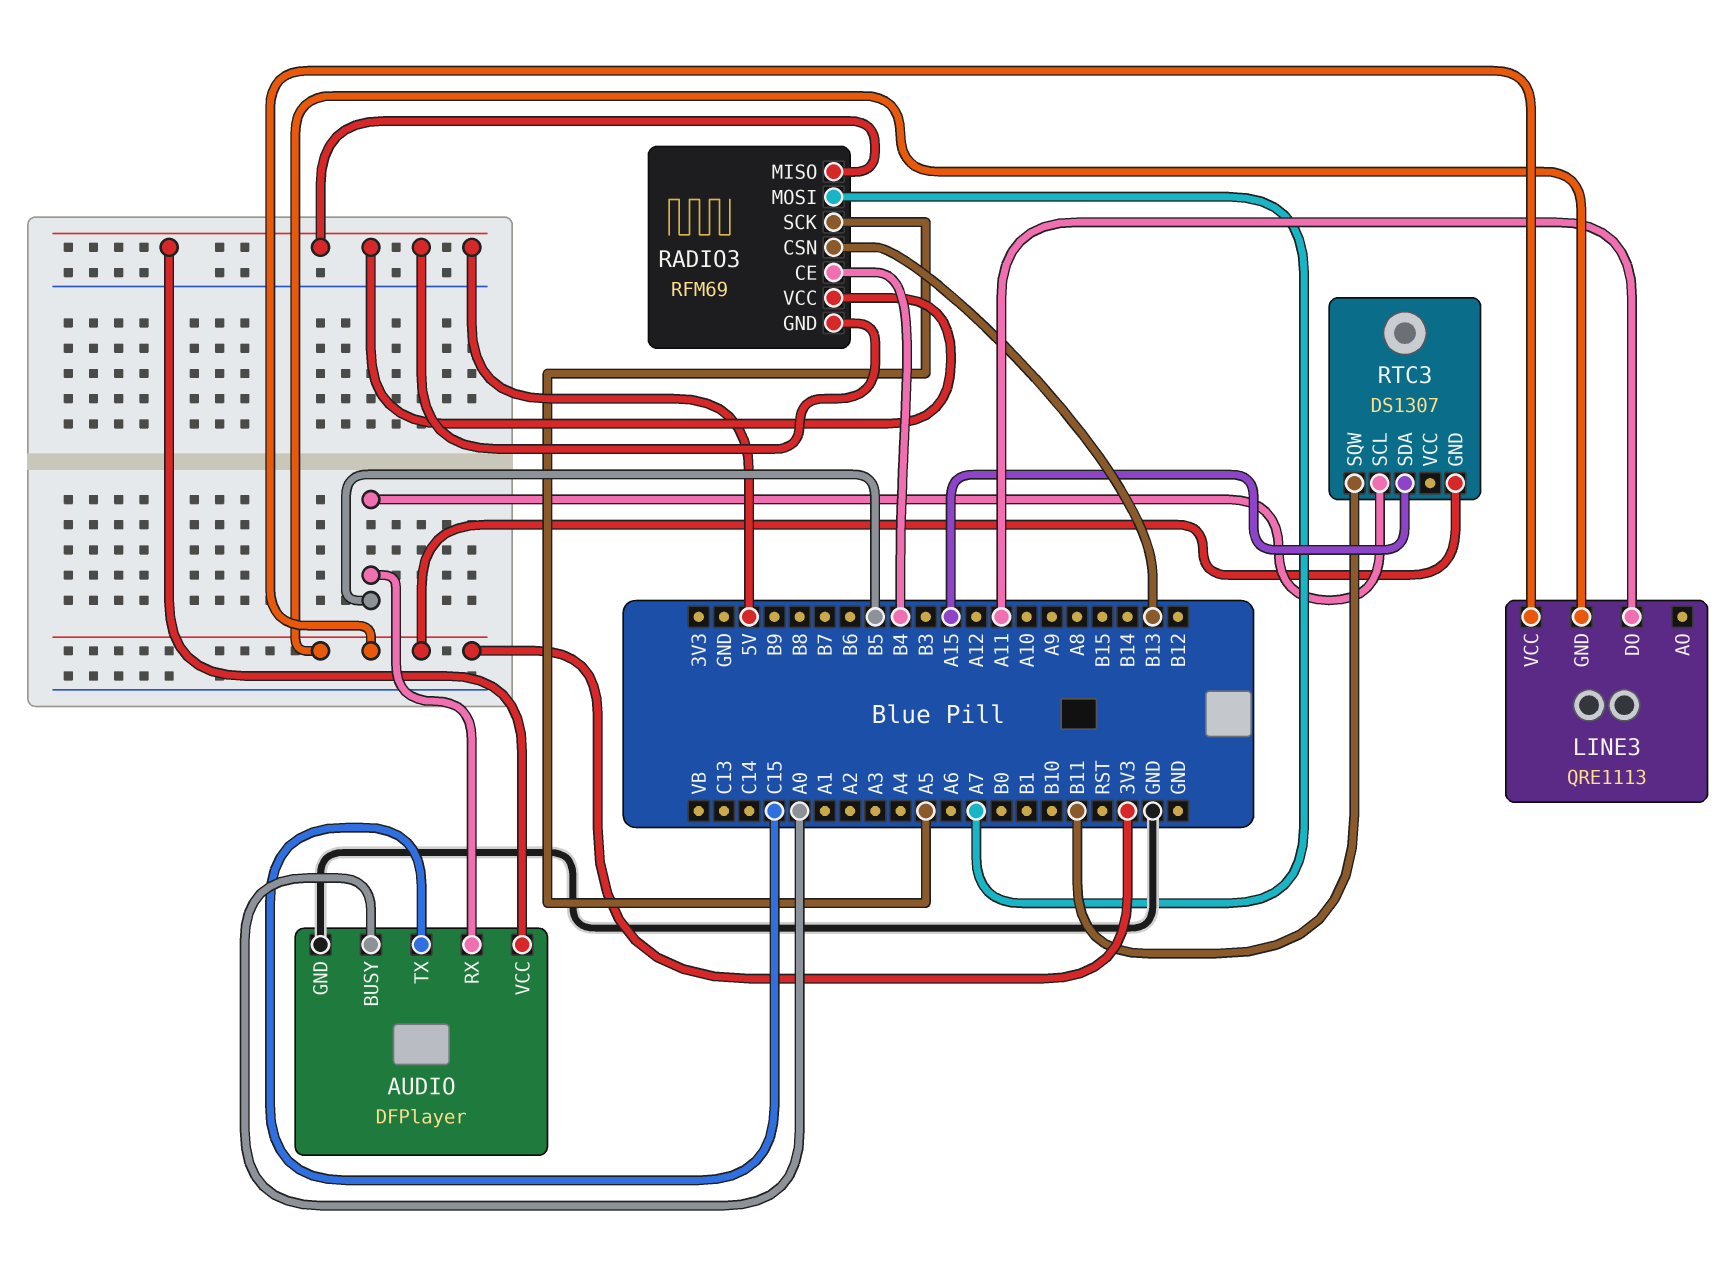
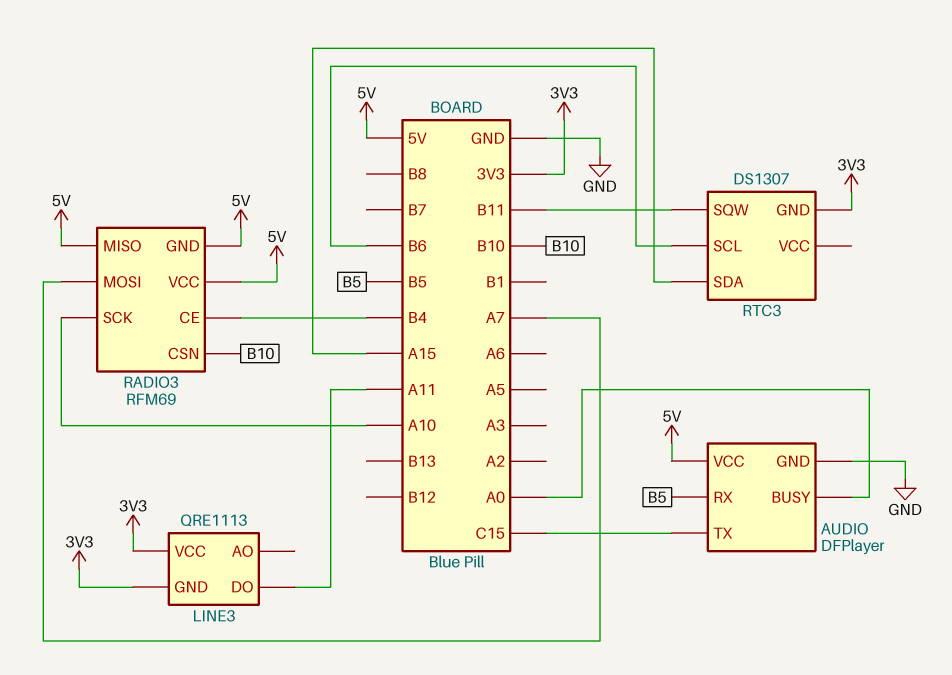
RADIO3 pin CSN: B13 -> B10
RADIO3 pin SCK: A5 -> A10
RTC3 pin SCL: B5 -> B6

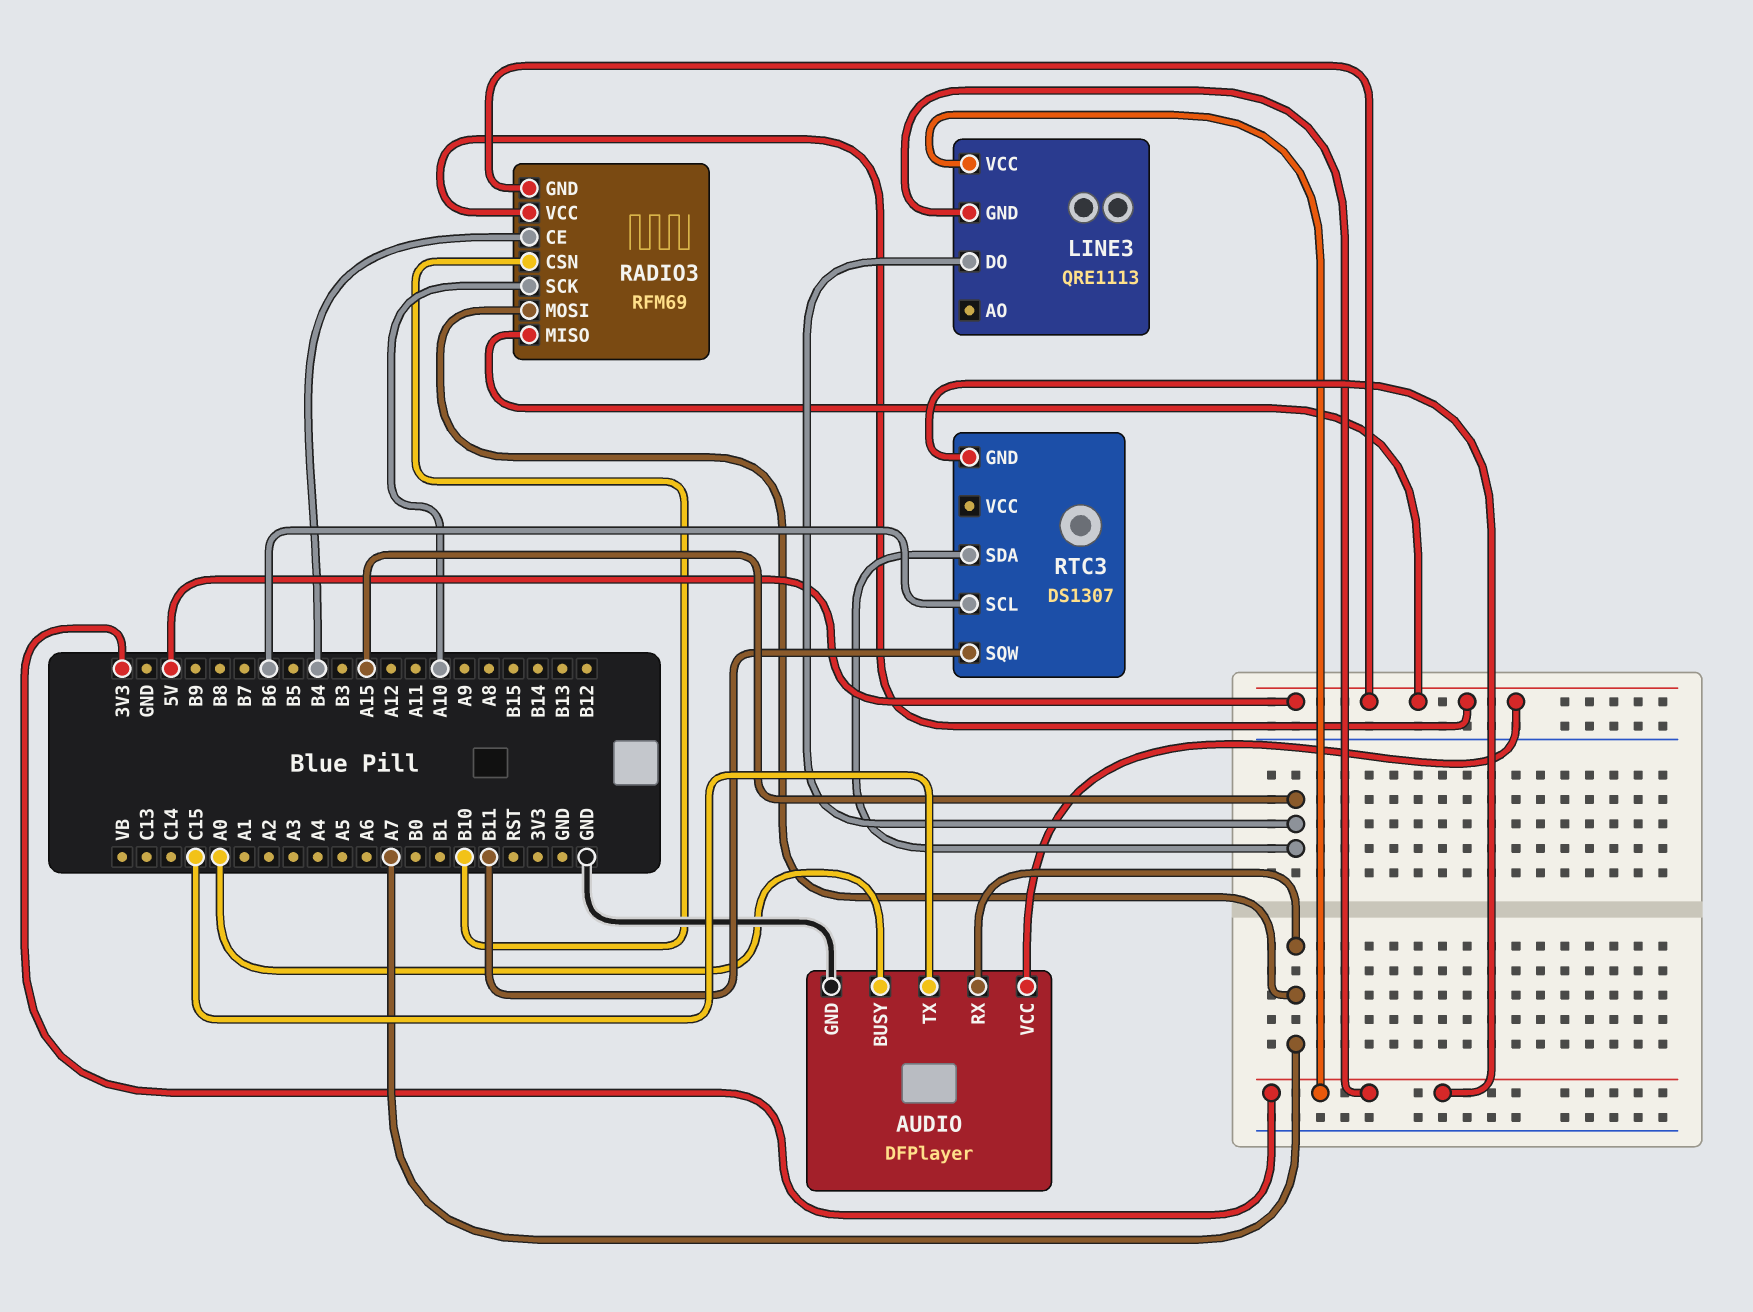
AUDIO pin RX: B5 -> A7
LINE3 pin DO: A11 -> A15

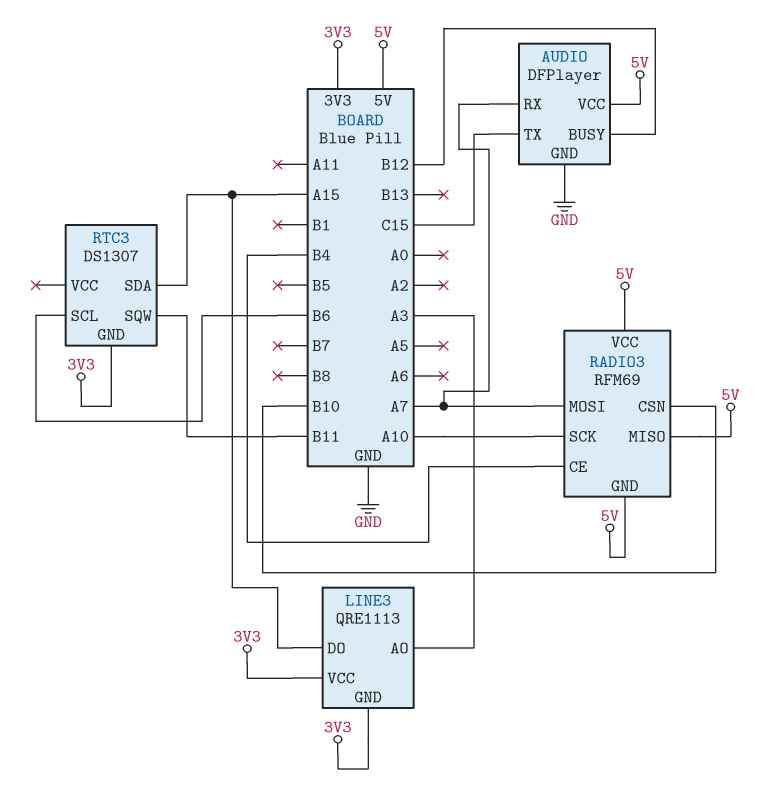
AUDIO pin BUSY: A0 -> B12
LINE3 pin AO: none -> A3

